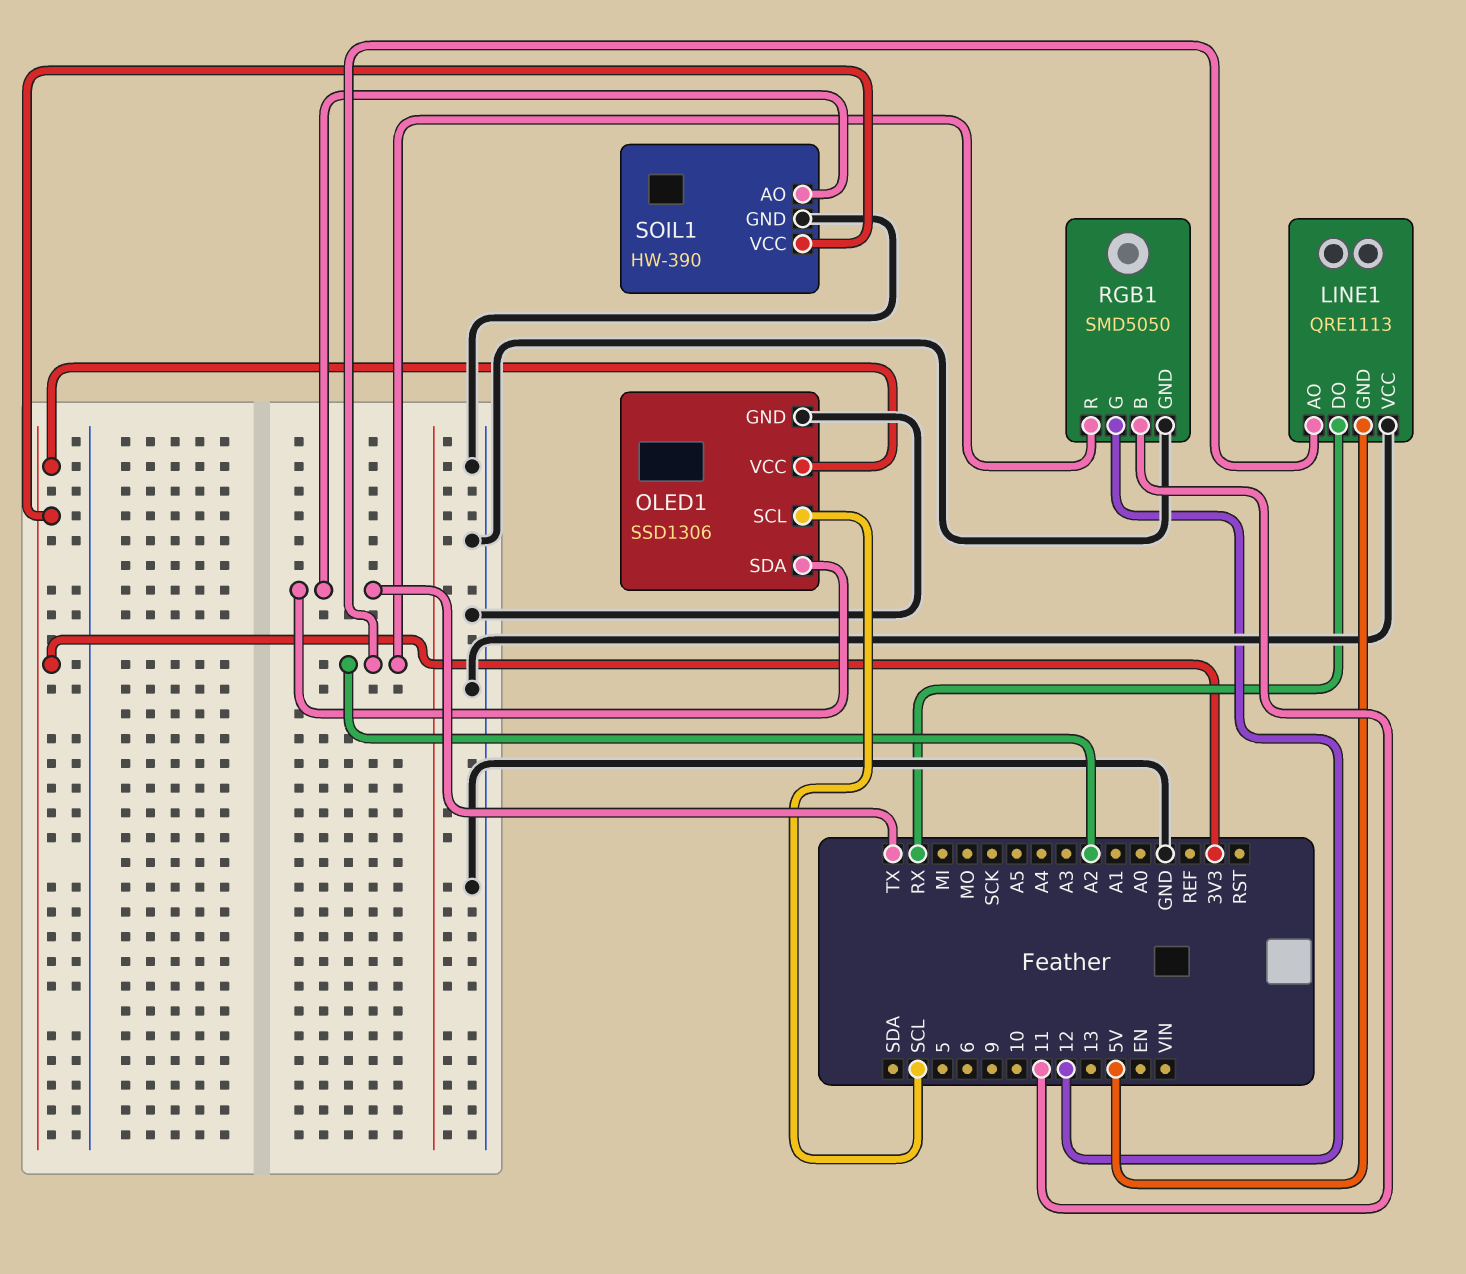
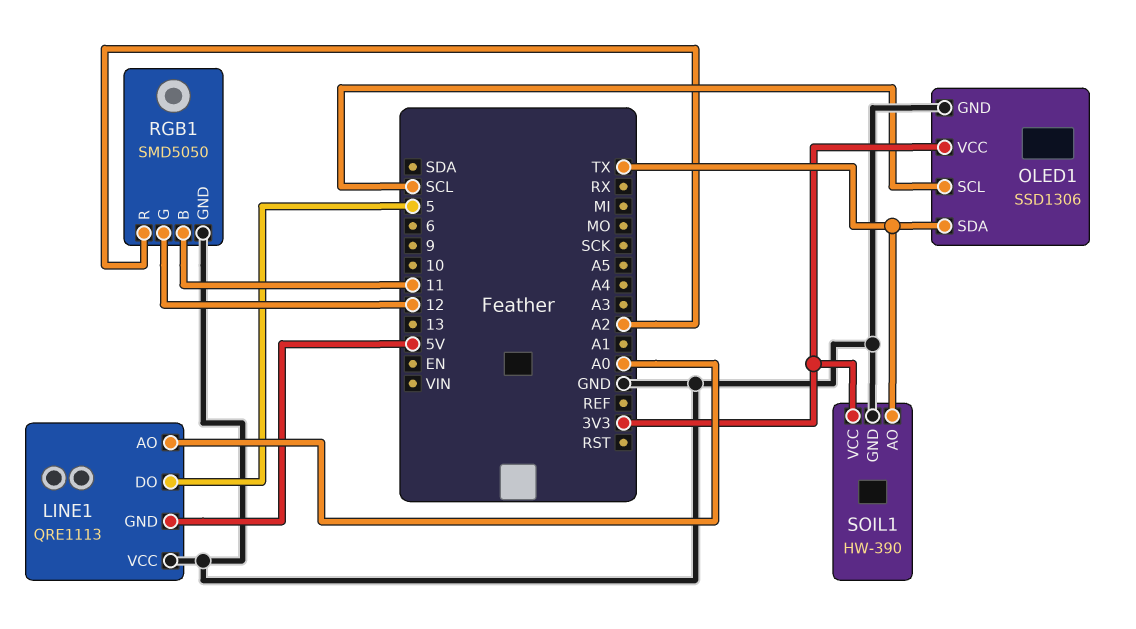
LINE1 pin AO: A2 -> A0
LINE1 pin DO: RX -> 5

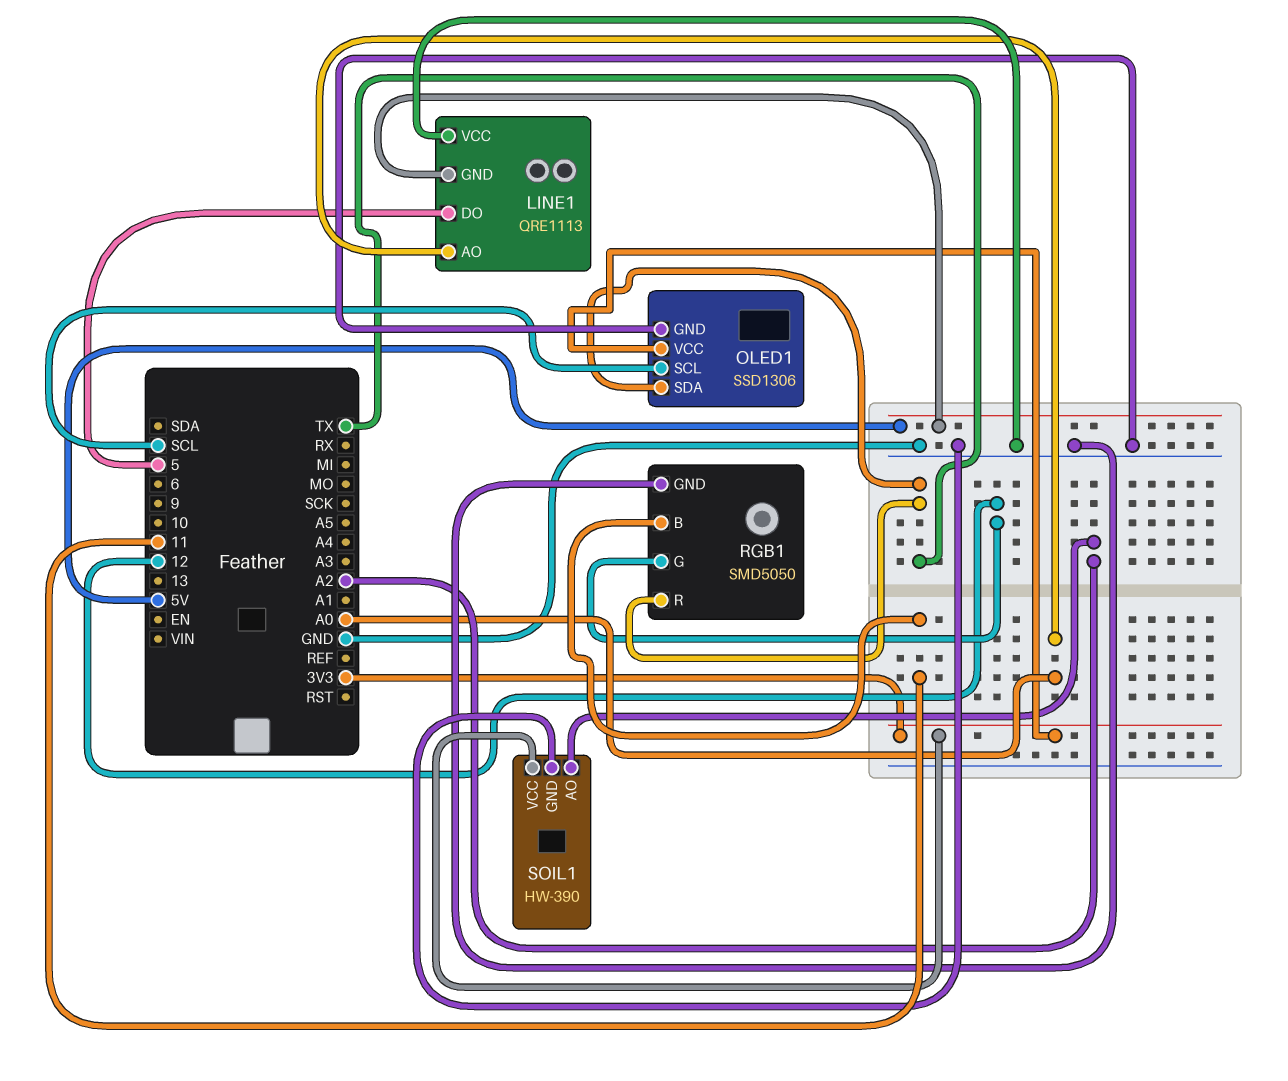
RGB1 pin R: A2 -> TX
SOIL1 pin AO: TX -> A2

